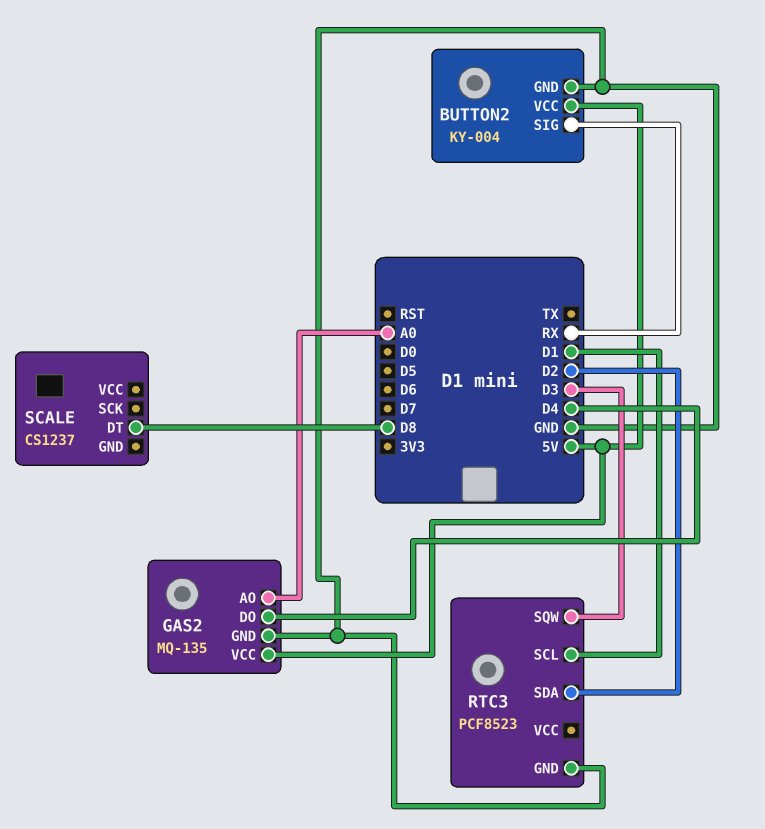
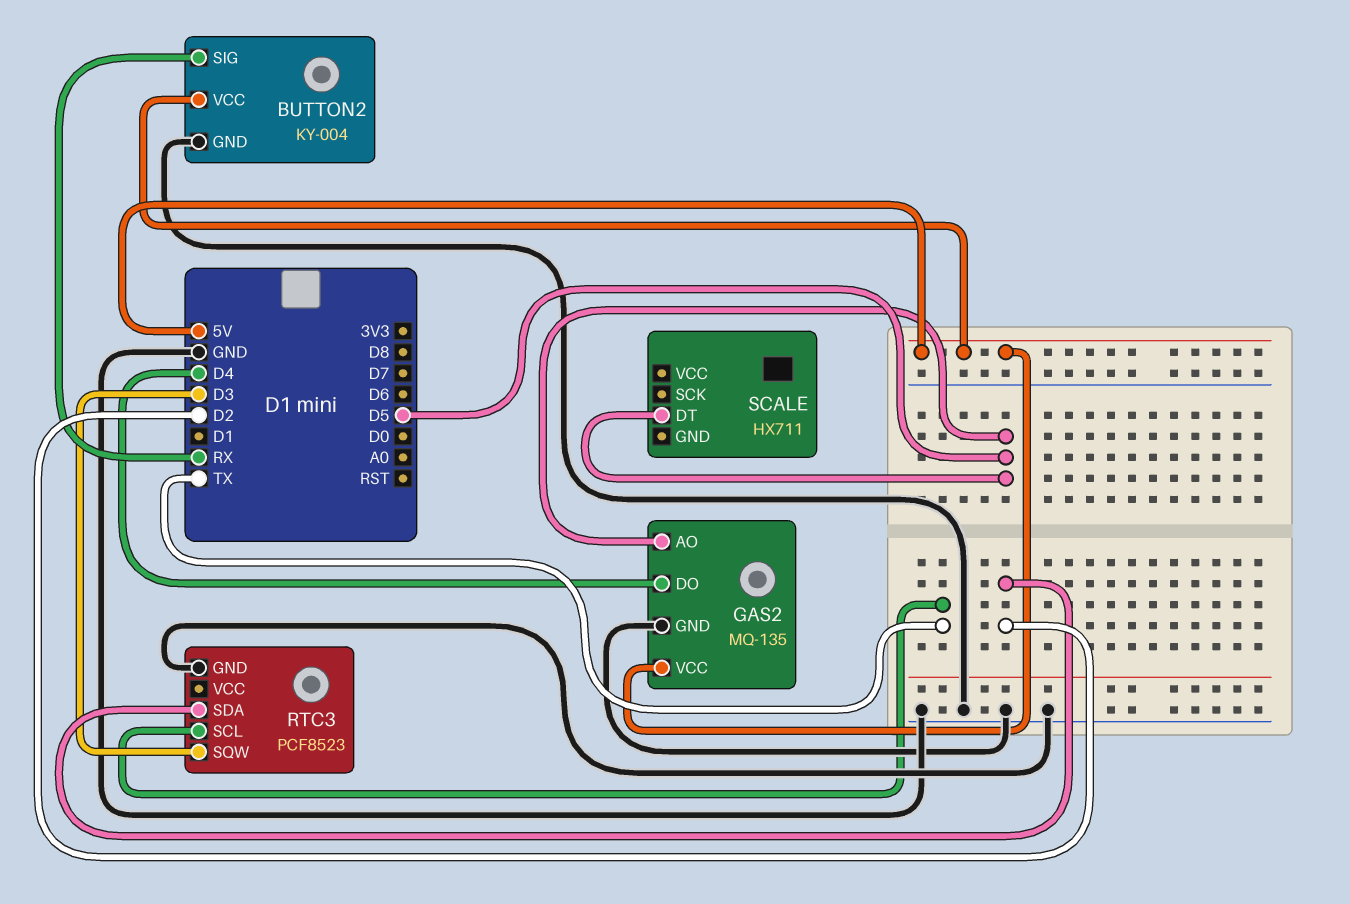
GAS2 pin AO: A0 -> D5
RTC3 pin SCL: D1 -> TX
SCALE: CS1237 -> HX711
SCALE pin DT: D8 -> D5

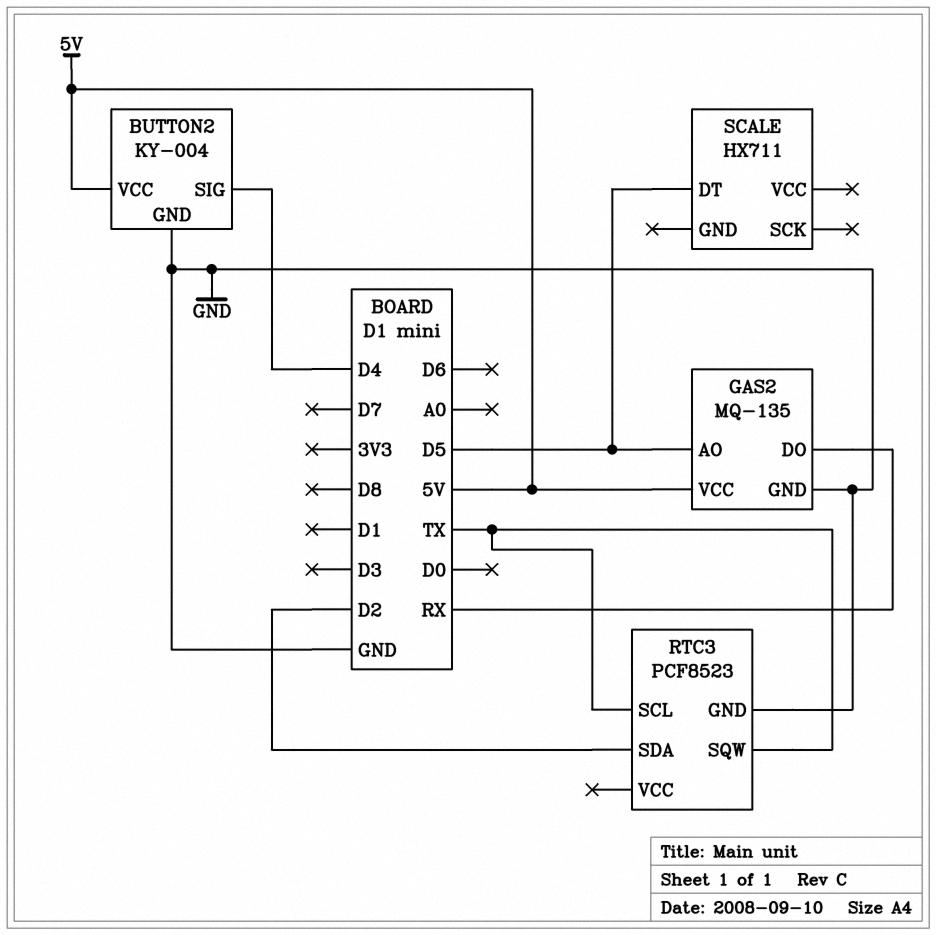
BUTTON2 pin SIG: RX -> D4
GAS2 pin DO: D4 -> RX
RTC3 pin SQW: D3 -> TX

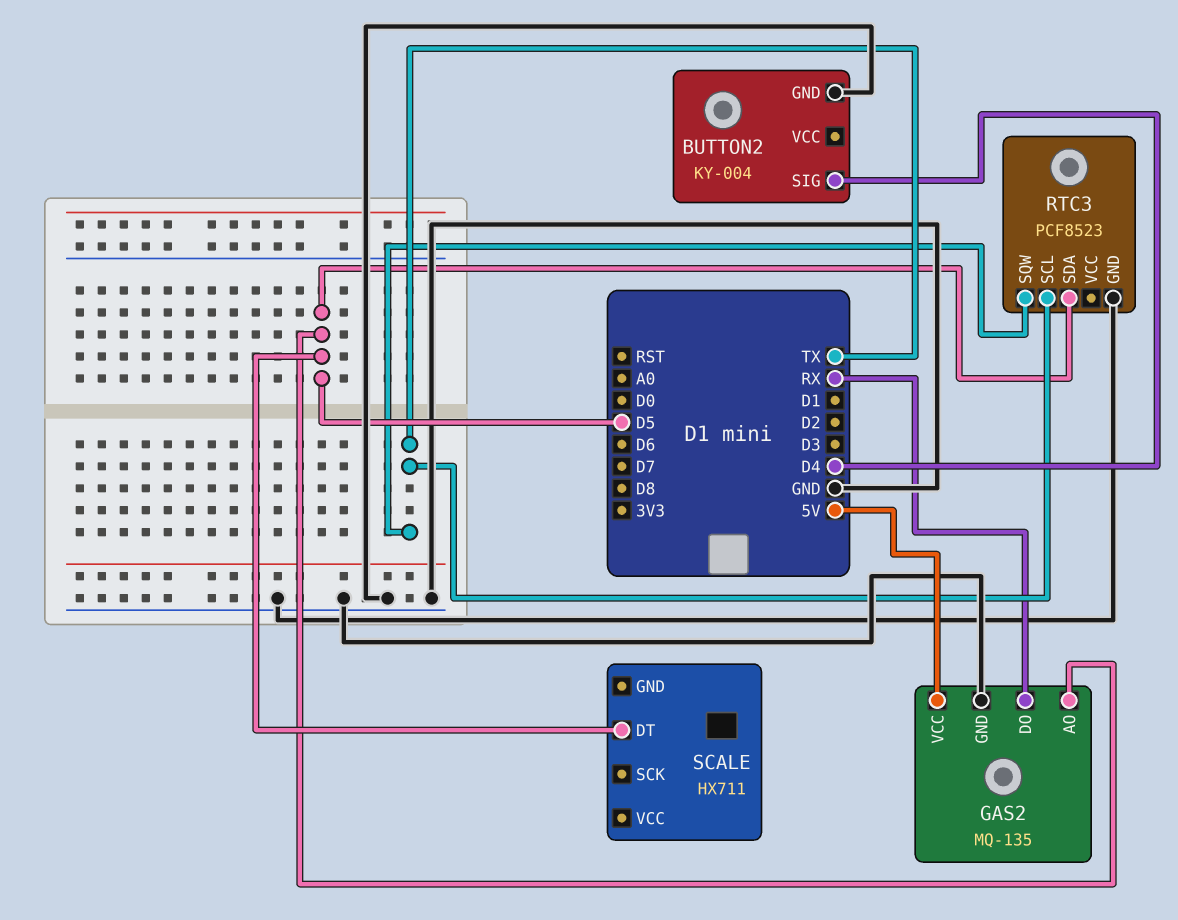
BUTTON2 pin VCC: 5V -> none
RTC3 pin SDA: D2 -> D5

